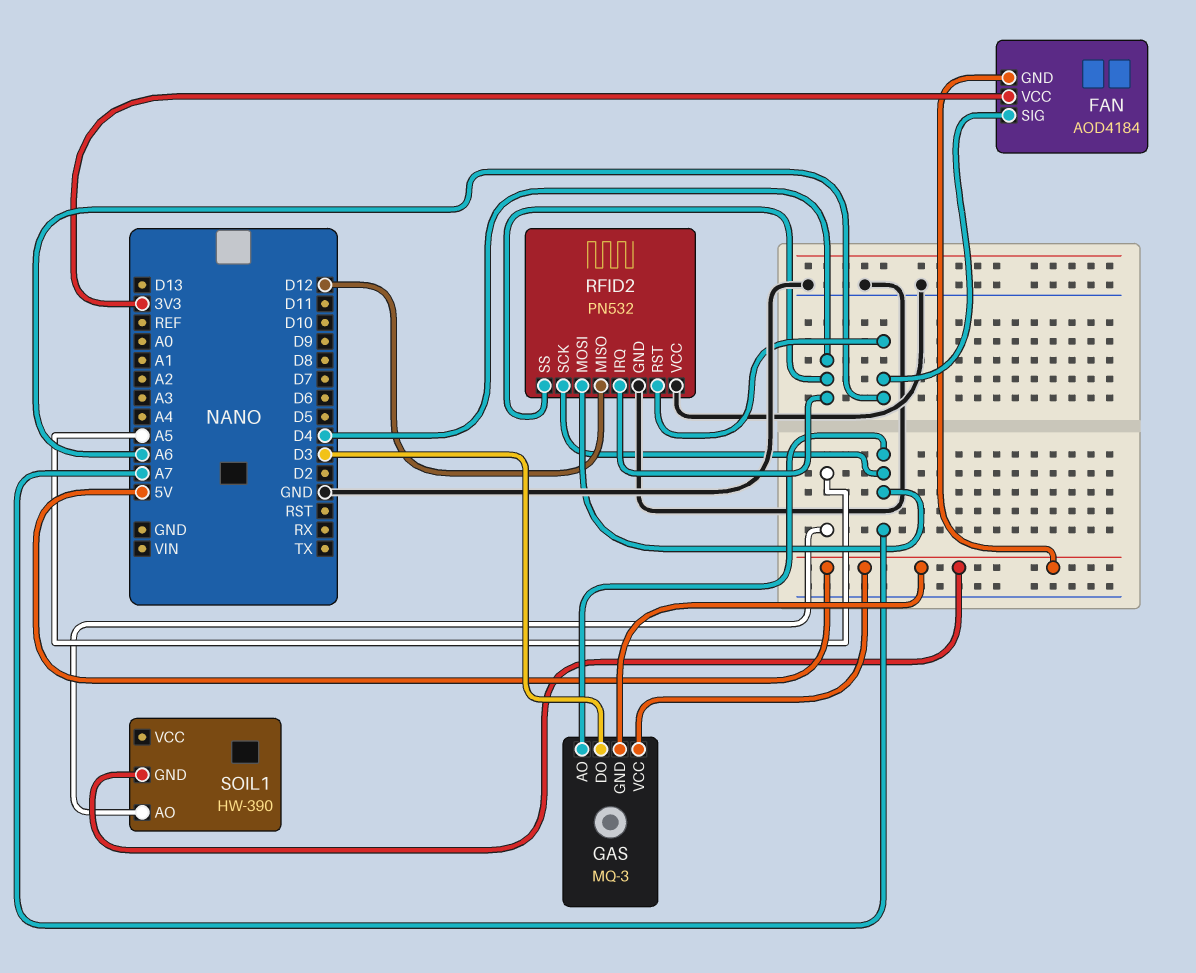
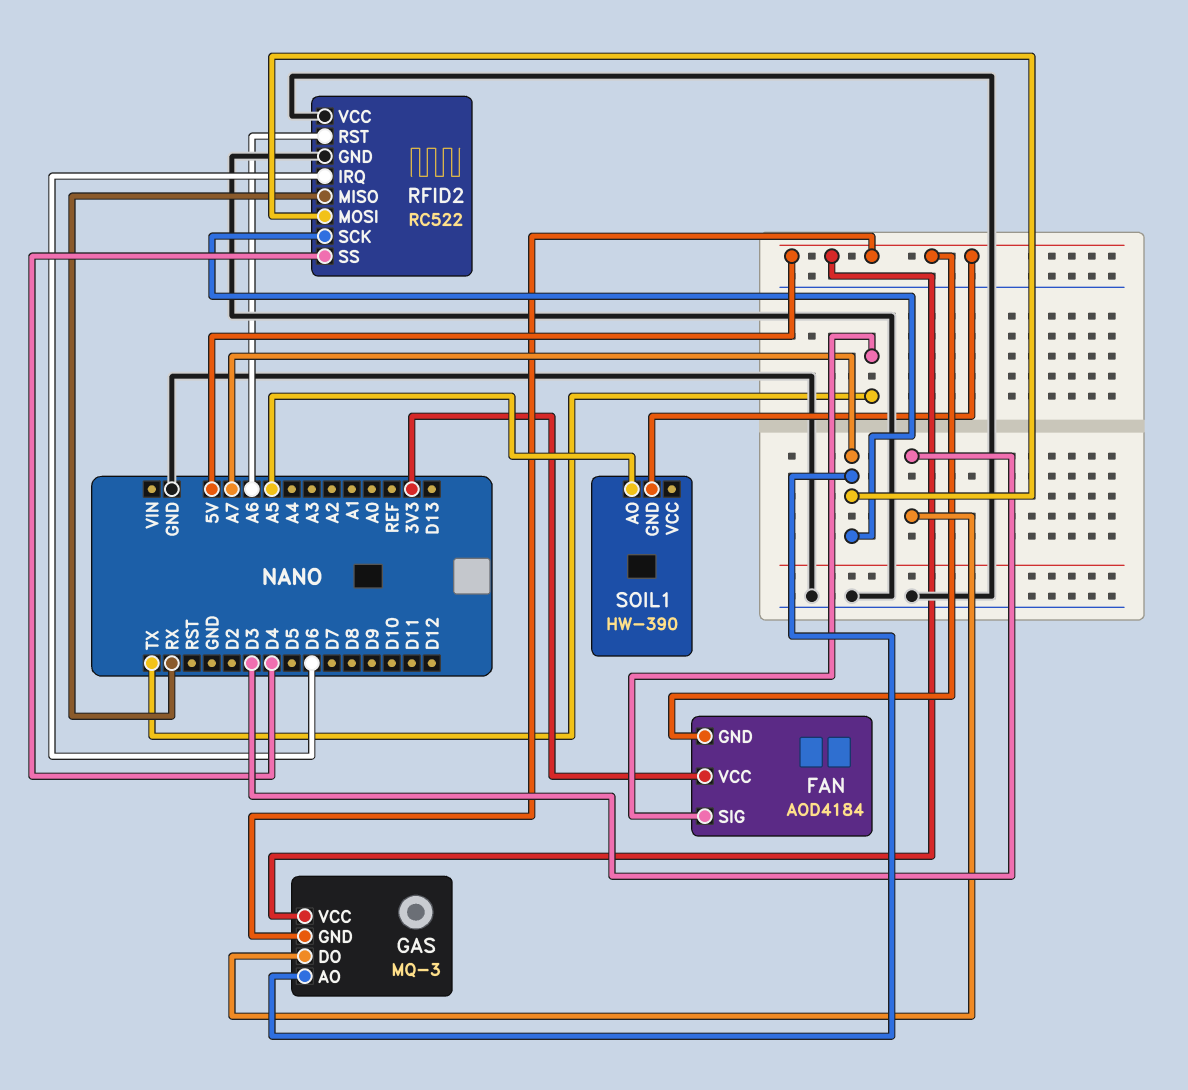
FAN pin SIG: A6 -> TX
RFID2: PN532 -> RC522
RFID2 pin IRQ: D4 -> D6
RFID2 pin MISO: D12 -> RX

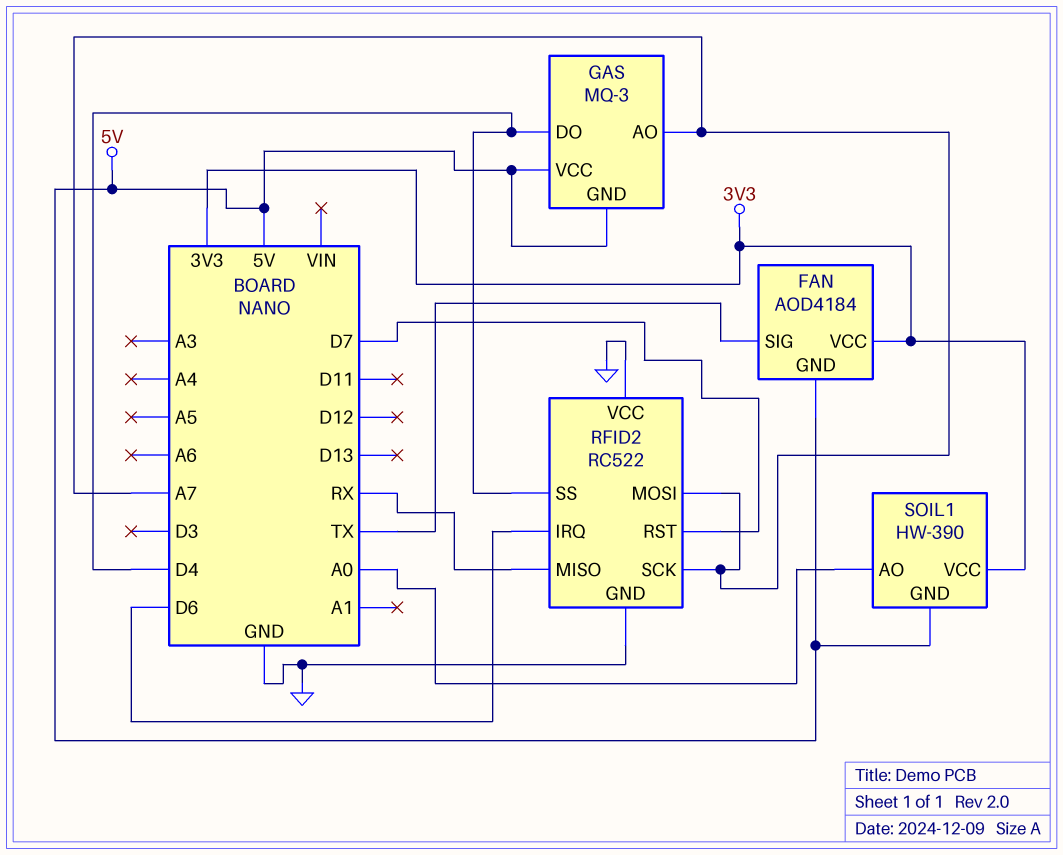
GAS pin DO: D3 -> D4
RFID2 pin RST: A6 -> D7
SOIL1 pin AO: A5 -> A0
SOIL1 pin VCC: none -> 3V3

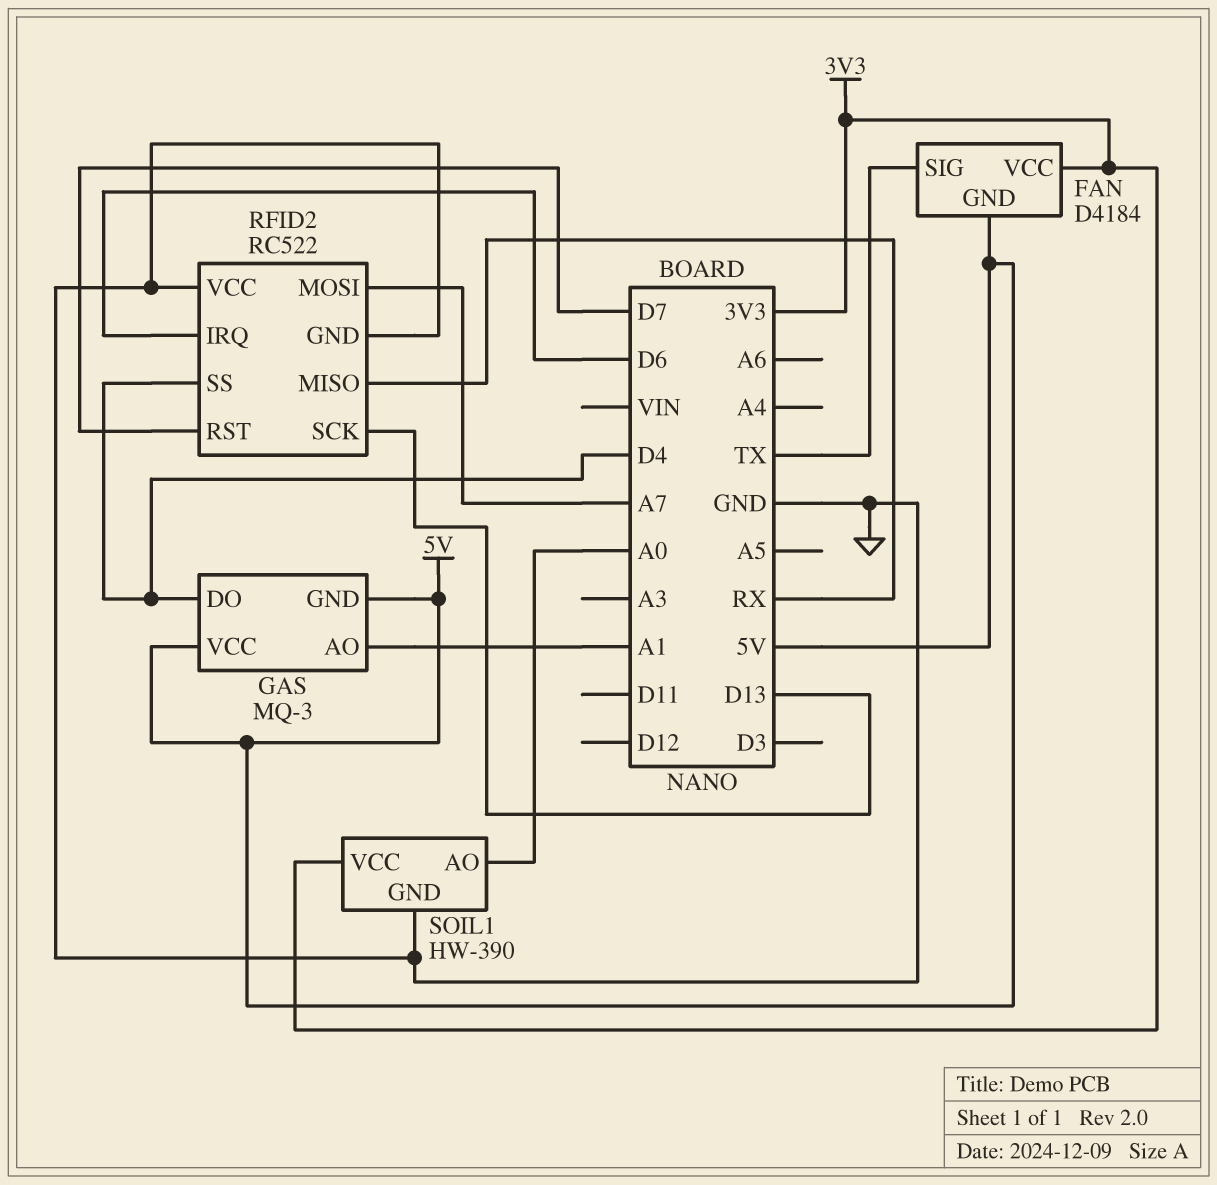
FAN: AOD4184 -> D4184
GAS pin AO: A7 -> A1
RFID2 pin SCK: A7 -> D13
SOIL1 pin GND: 5V -> GND

